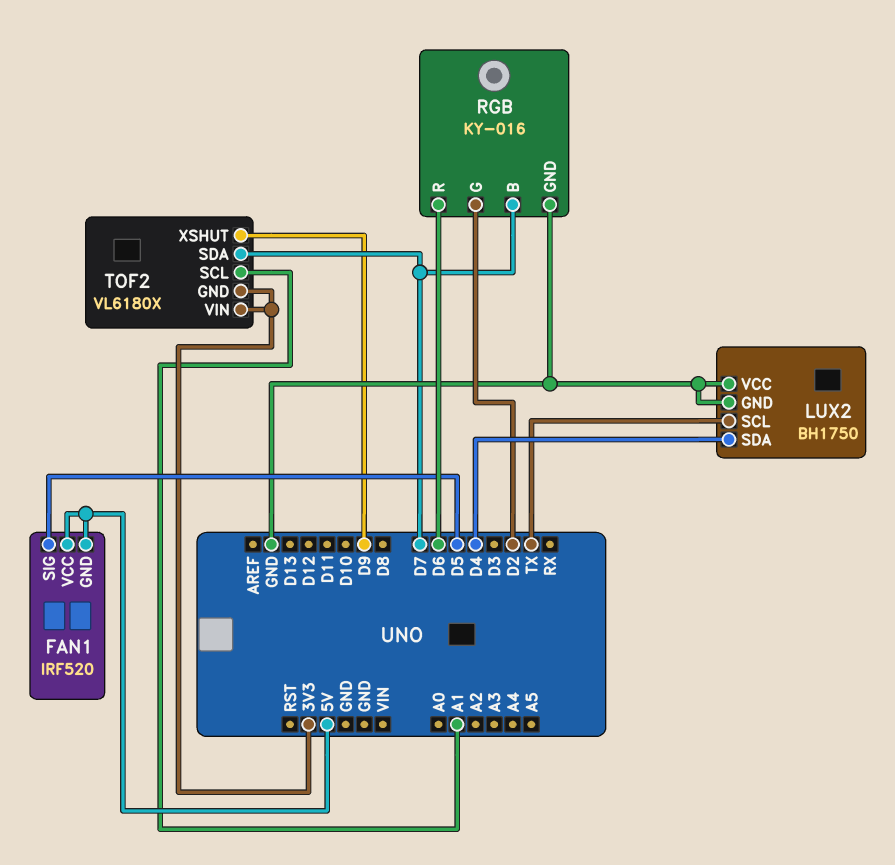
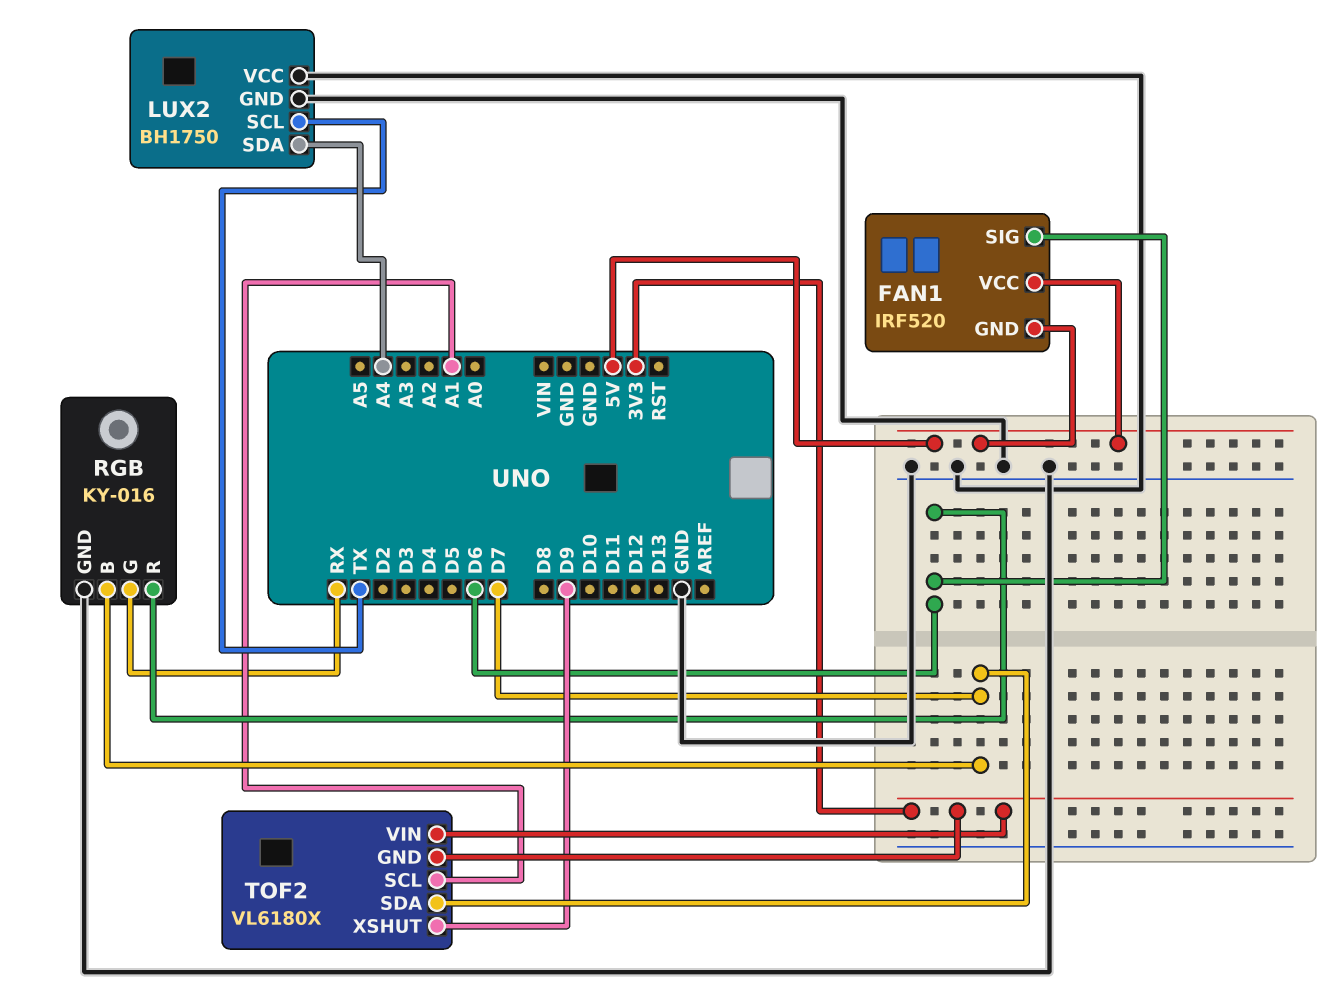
FAN1 pin SIG: D5 -> D6
LUX2 pin SDA: D4 -> A4
RGB pin G: D2 -> RX

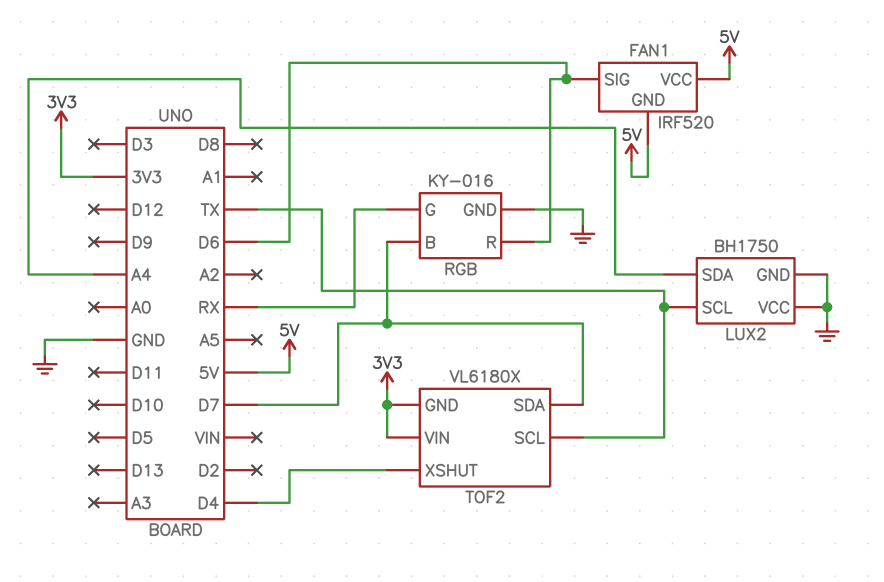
TOF2 pin SCL: A1 -> TX
TOF2 pin XSHUT: D9 -> D4

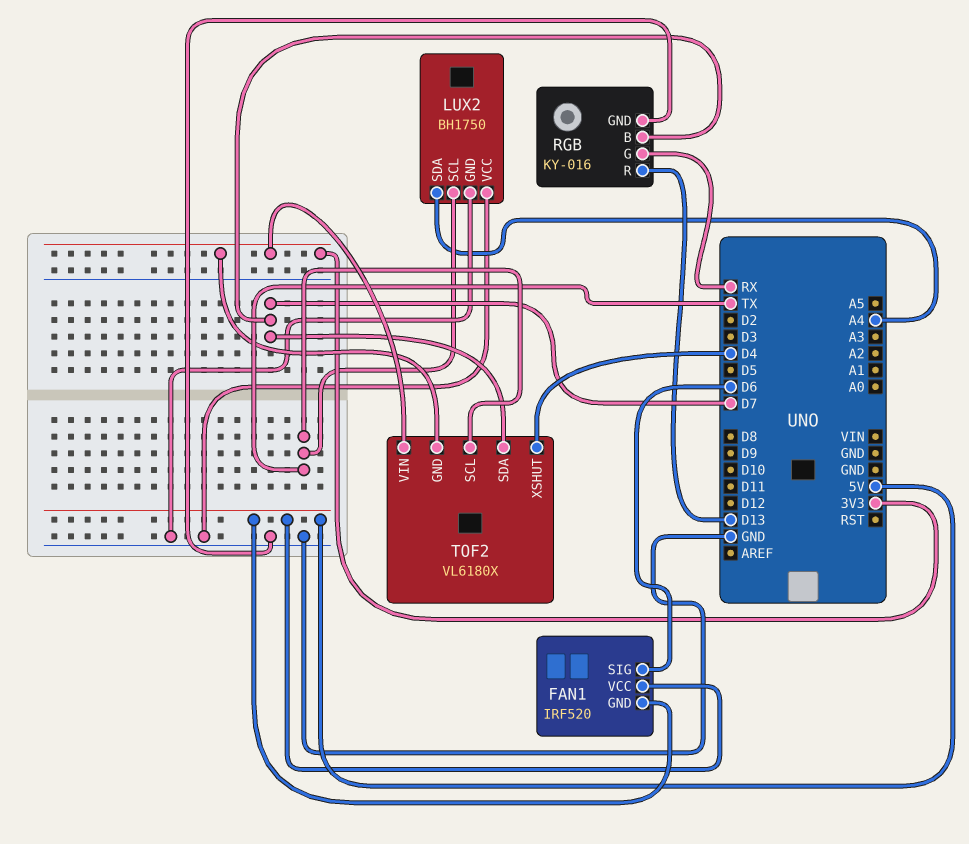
RGB pin R: D6 -> D13

